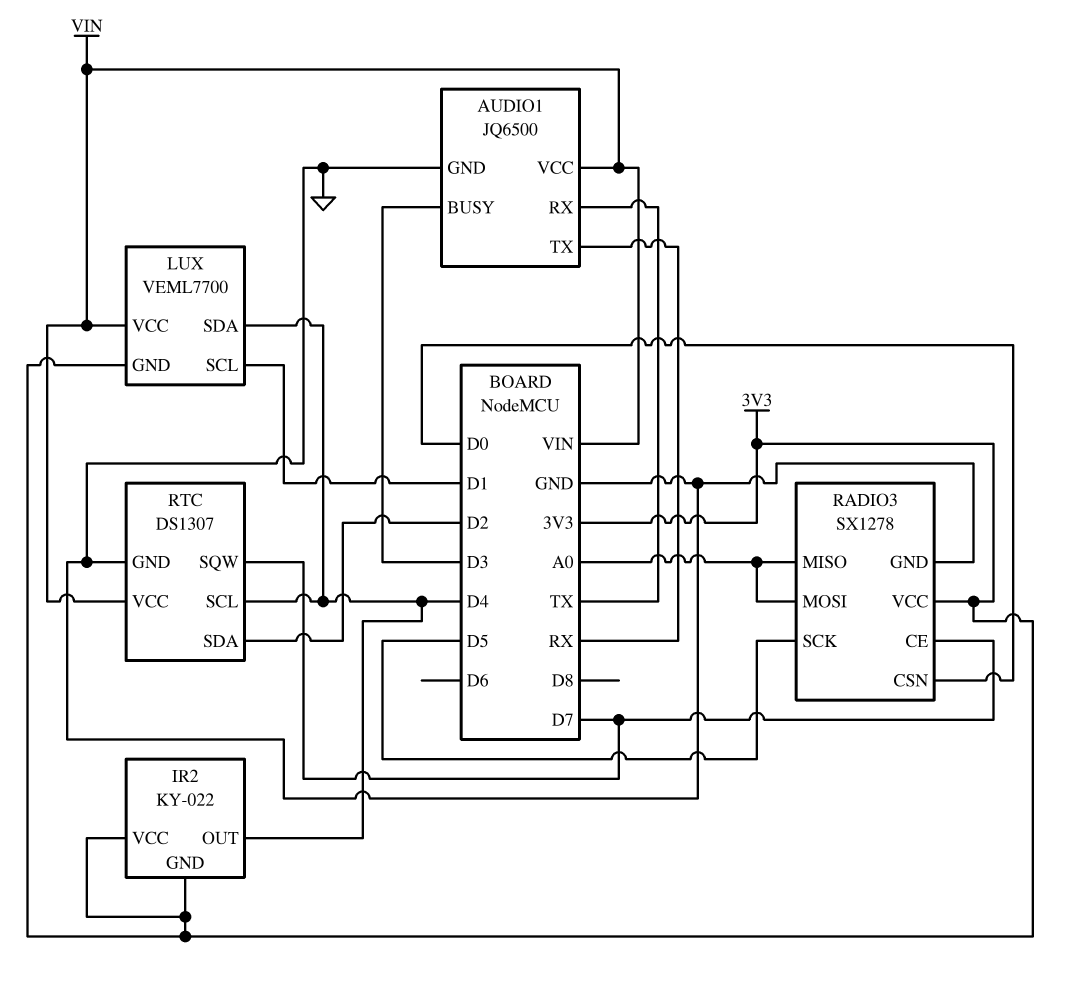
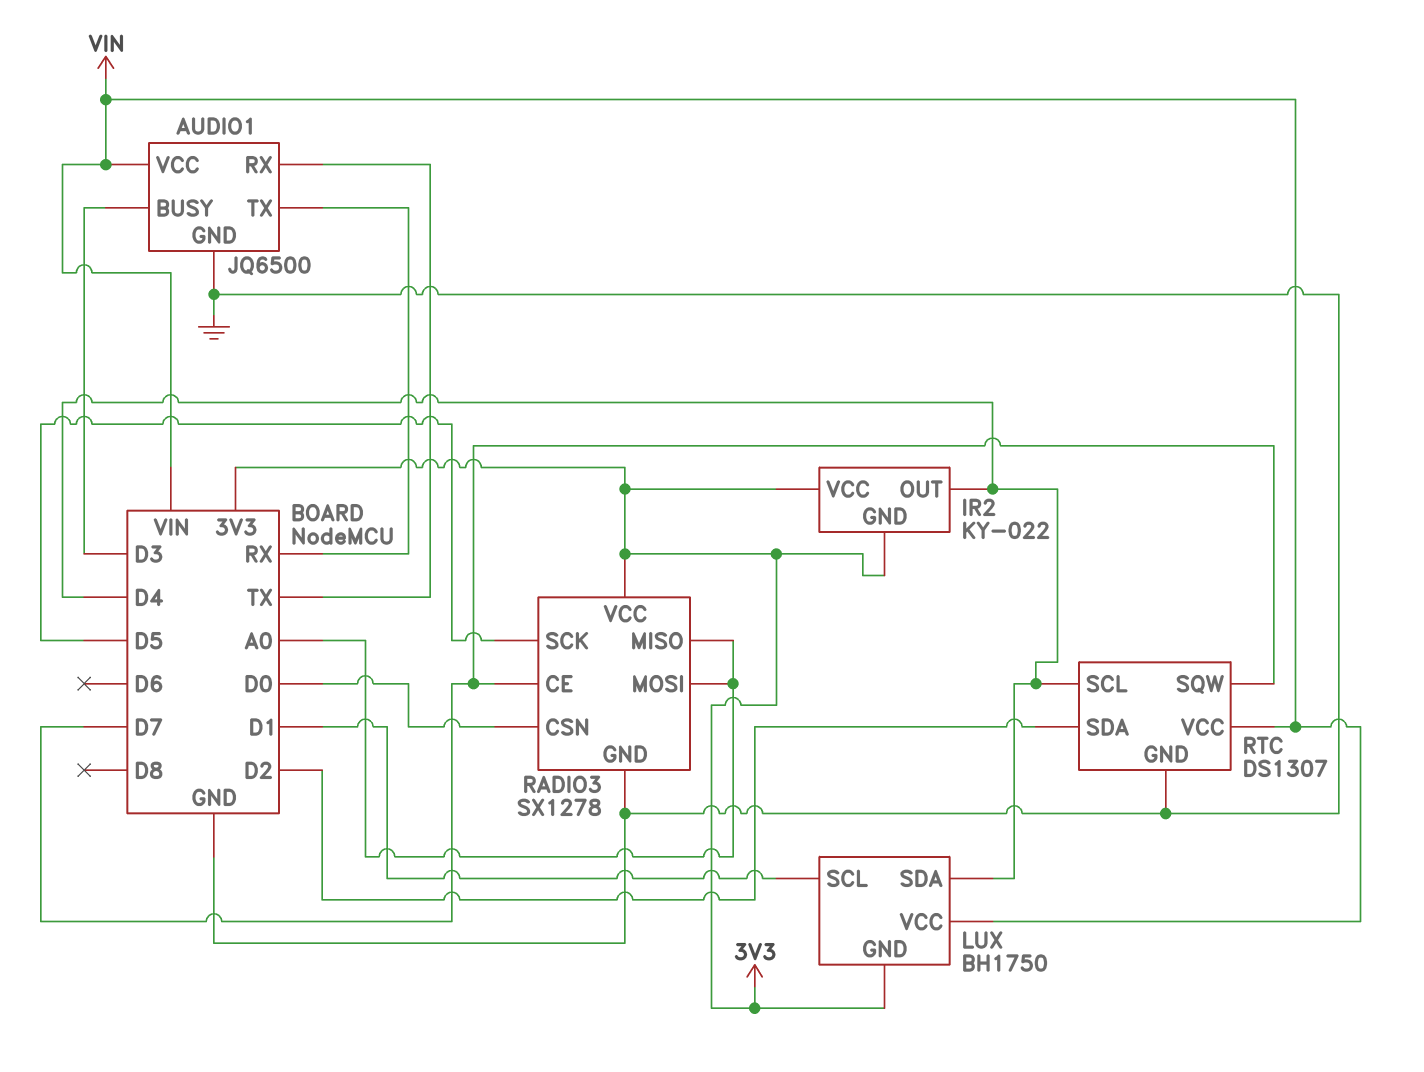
LUX: VEML7700 -> BH1750

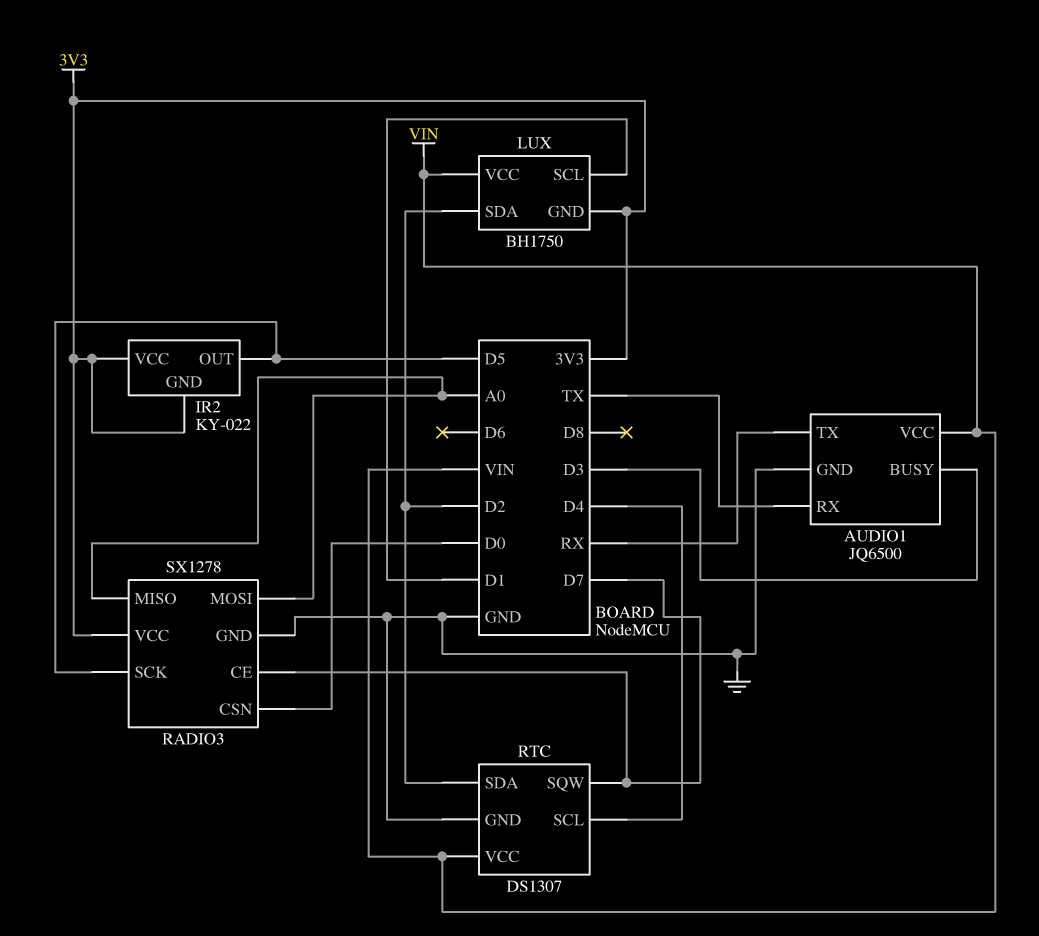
IR2 pin OUT: D4 -> D5
LUX pin SDA: D4 -> D2

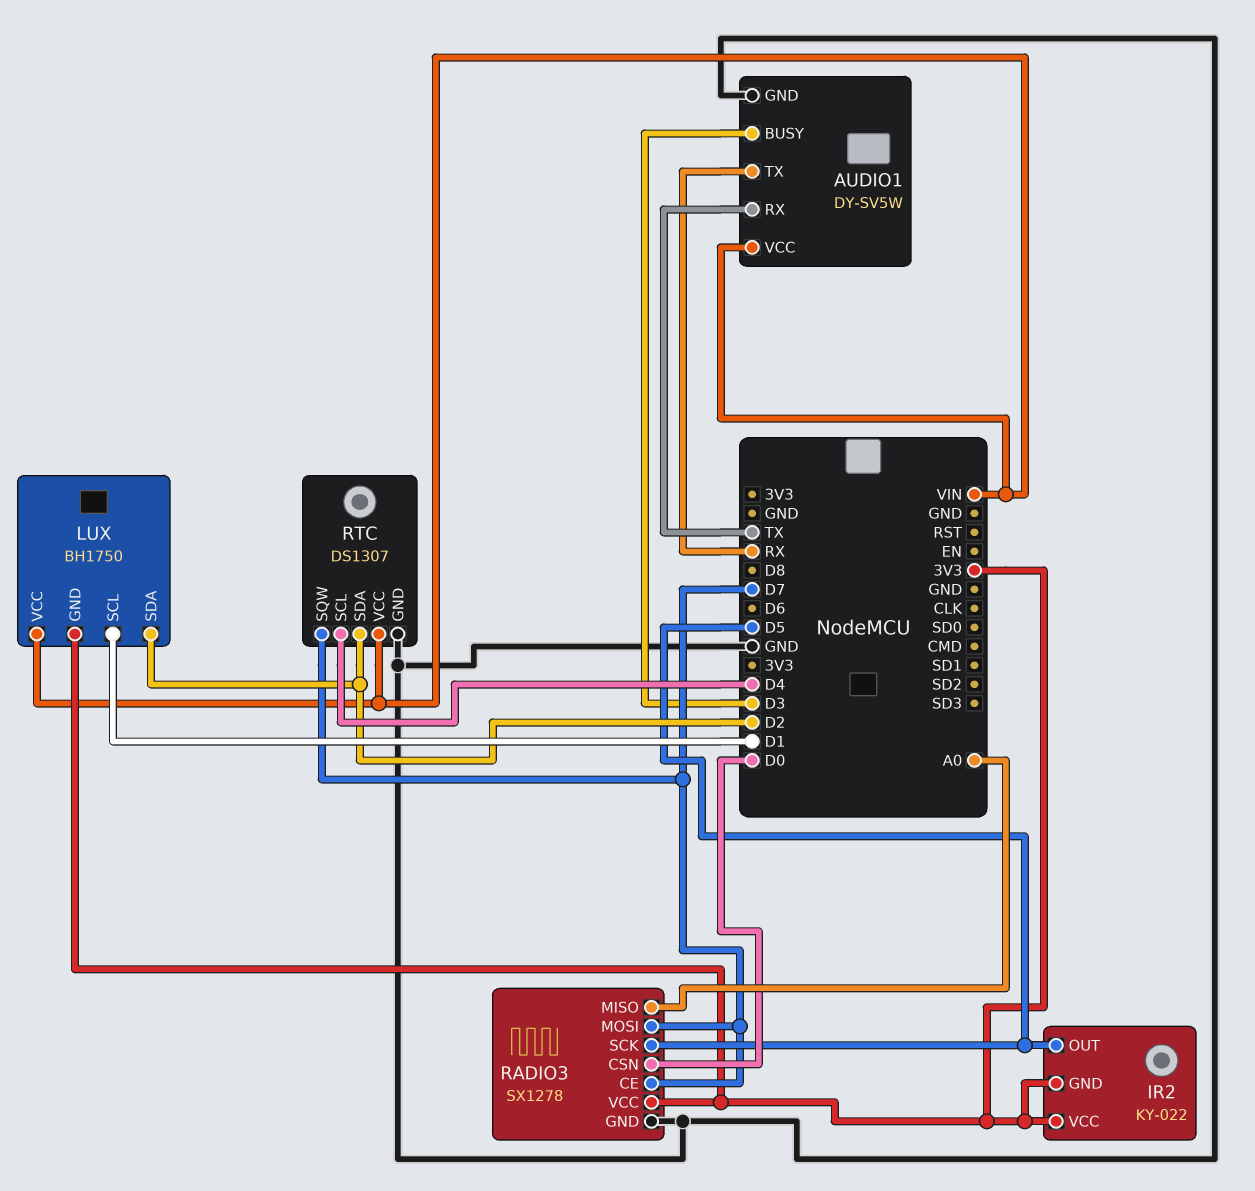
AUDIO1: JQ6500 -> DY-SV5W
RADIO3 pin MOSI: A0 -> D7

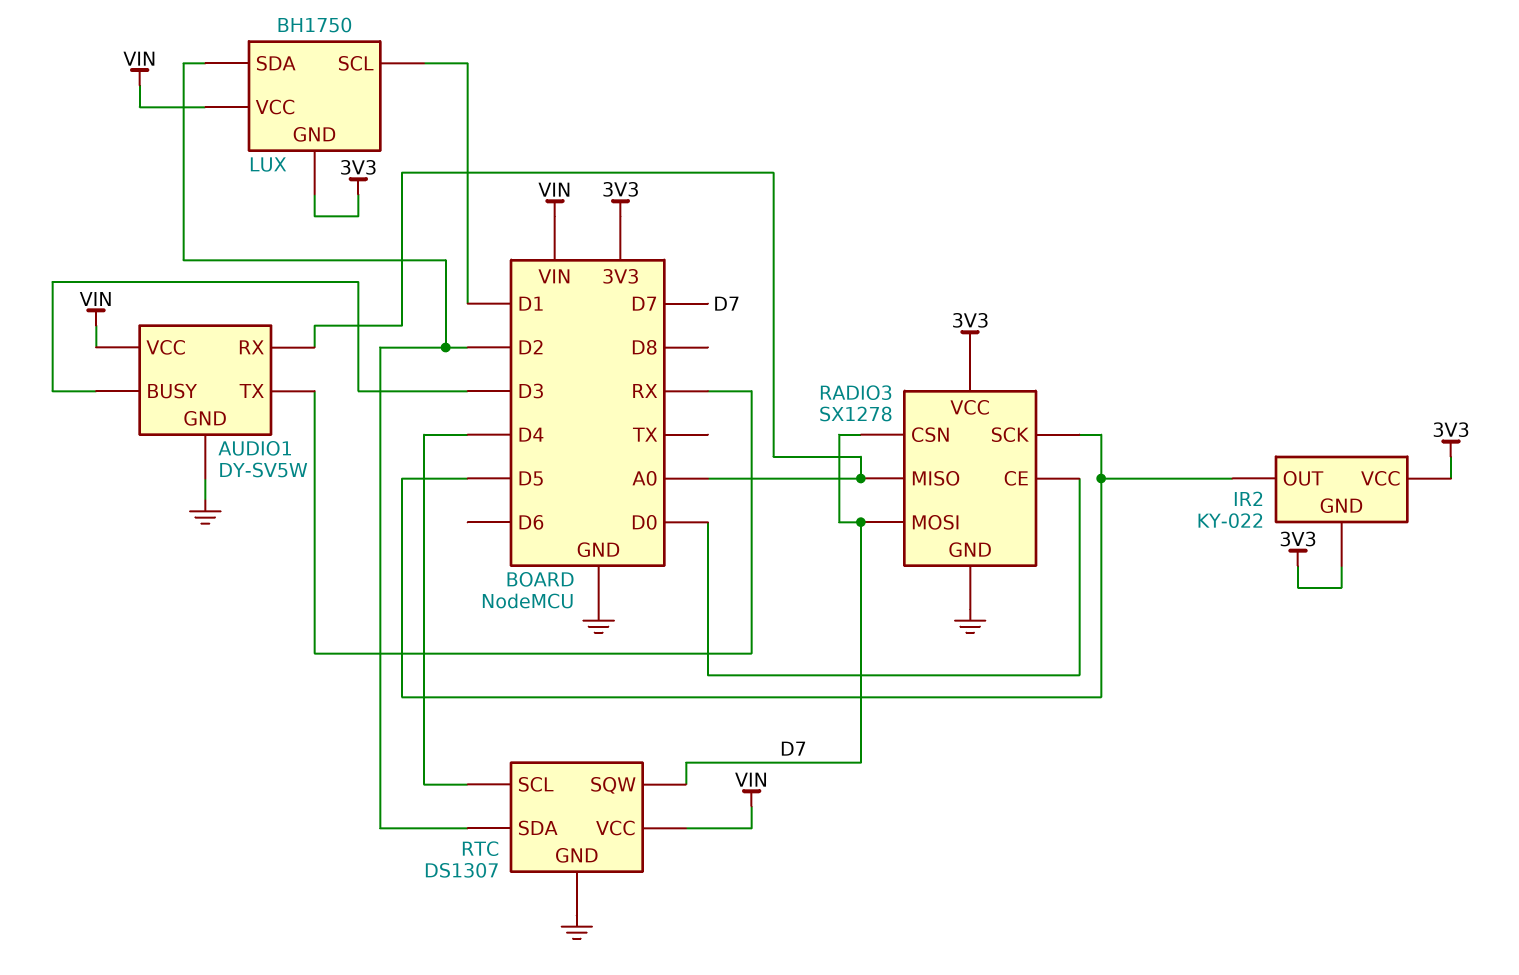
AUDIO1 pin RX: TX -> A0
RADIO3 pin CE: D7 -> D0
RADIO3 pin CSN: D0 -> D7

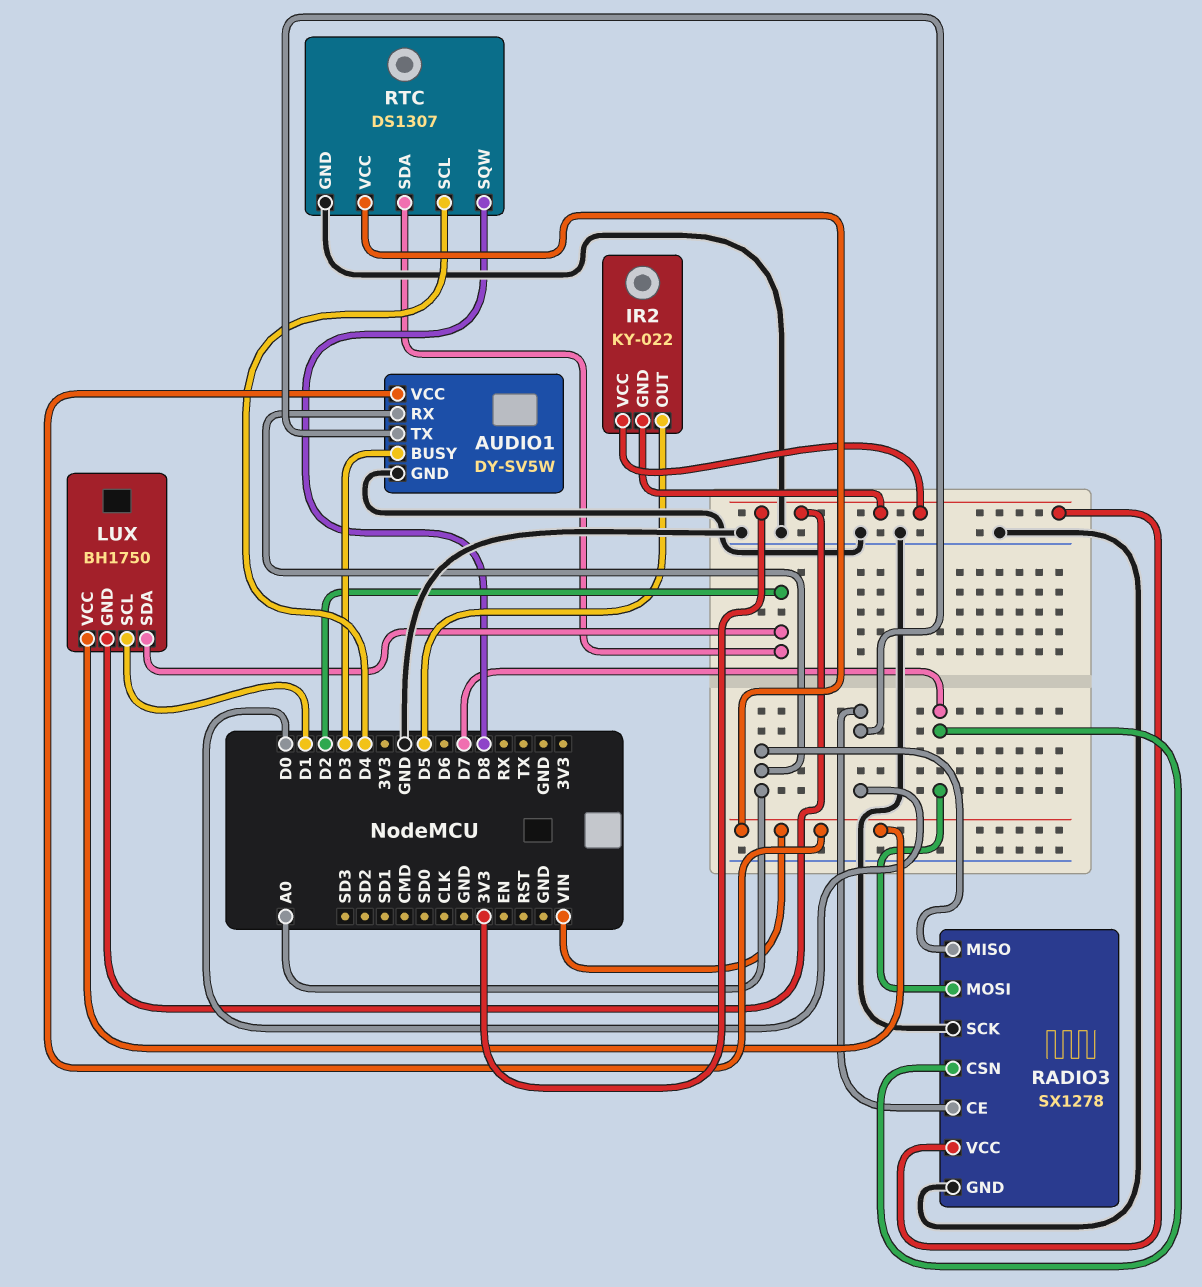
AUDIO1 pin TX: RX -> D0
RADIO3 pin SCK: D5 -> GND
RTC pin SQW: D7 -> D8

